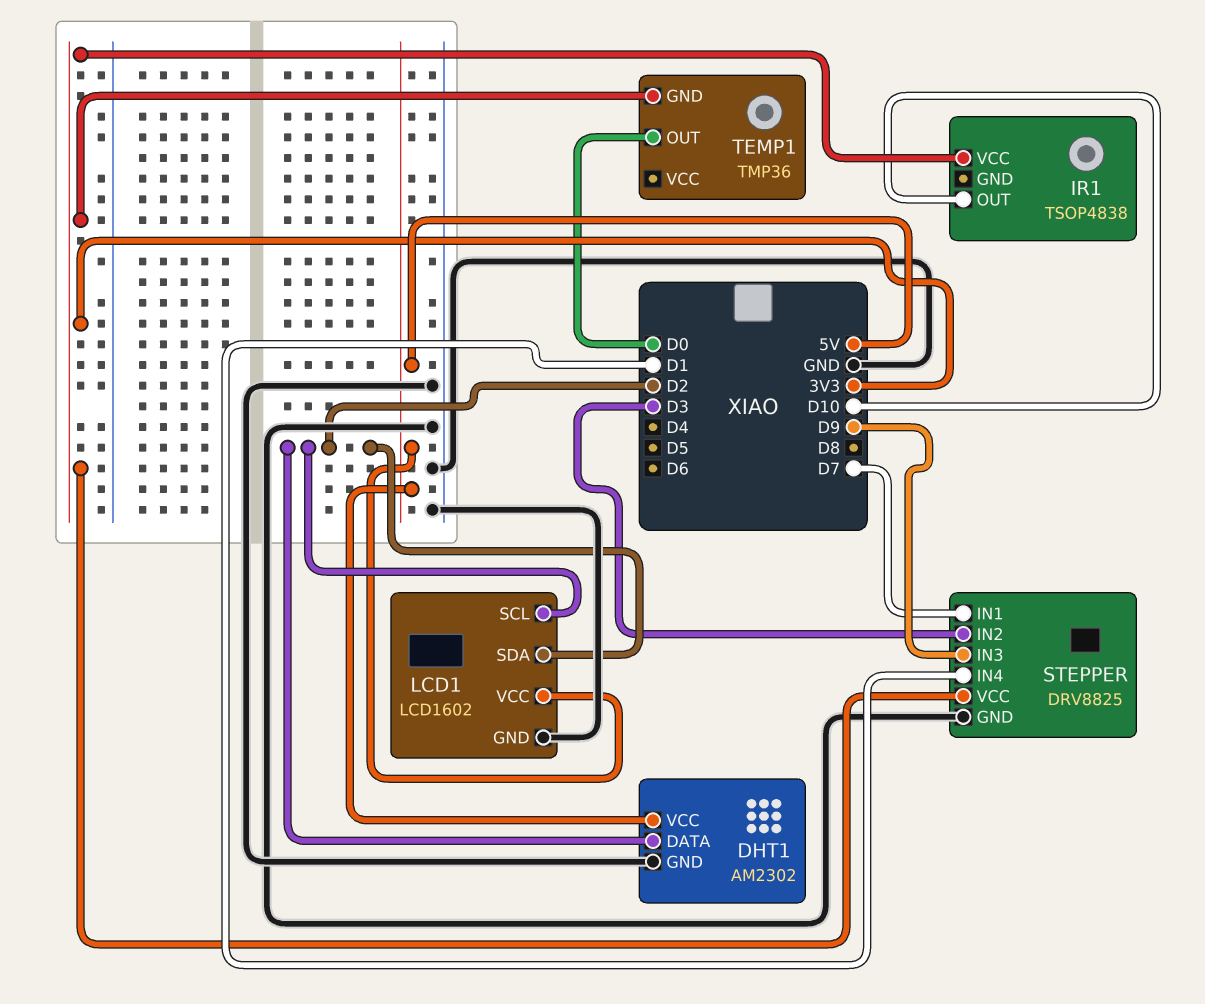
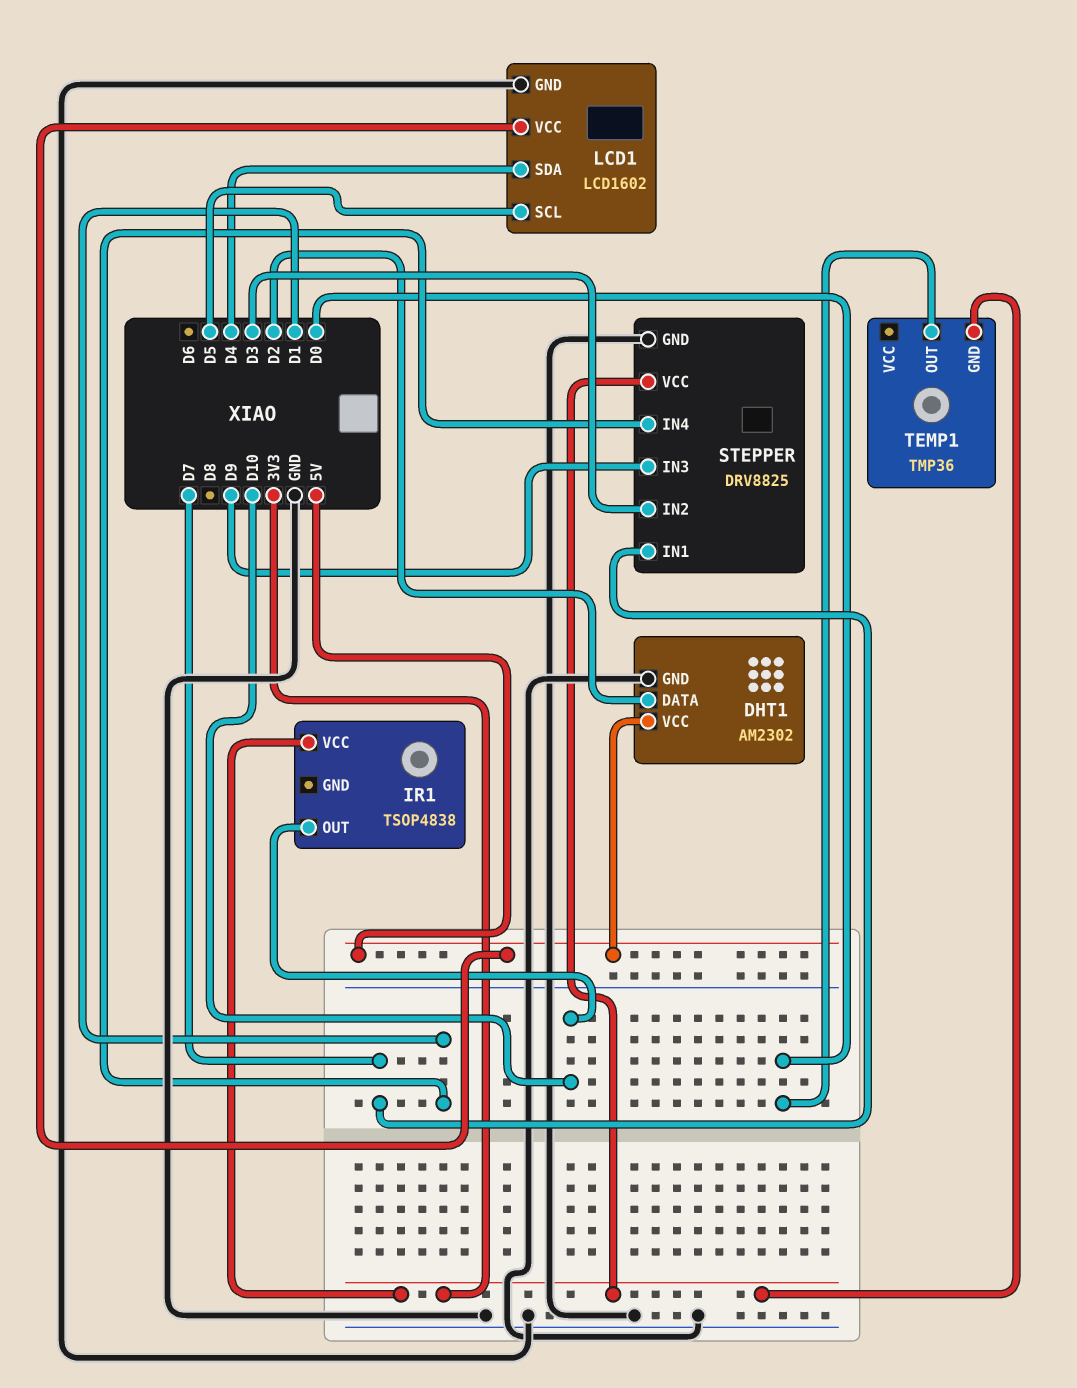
LCD1 pin SCL: D2 -> D5
LCD1 pin SDA: D2 -> D4

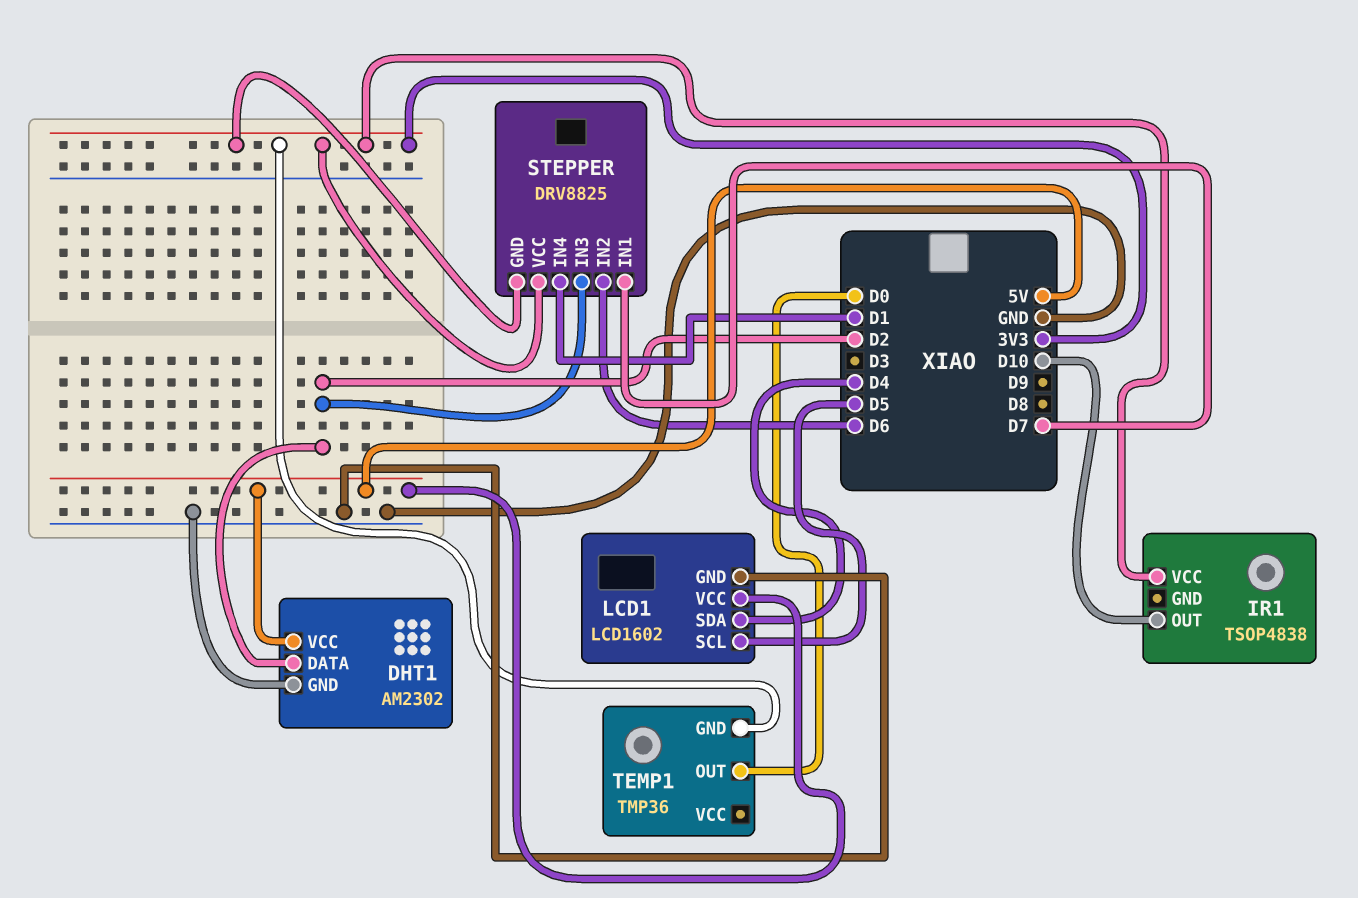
STEPPER pin GND: GND -> 3V3
STEPPER pin IN2: D3 -> D6
STEPPER pin IN3: D9 -> D2

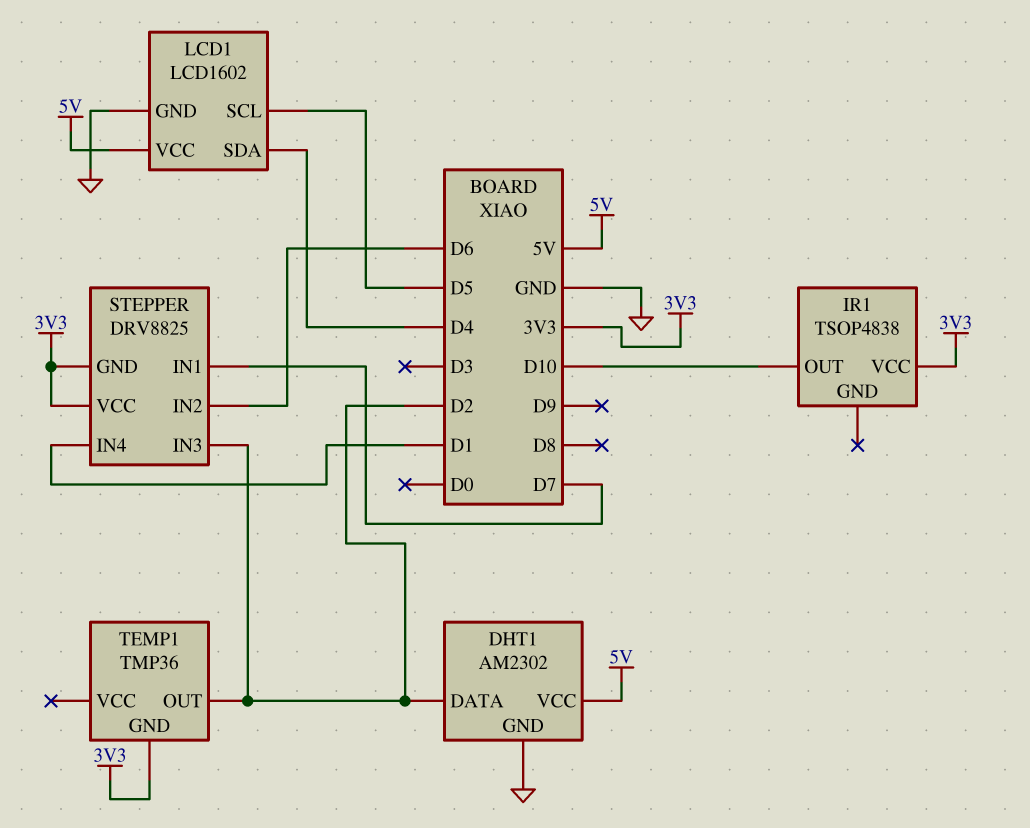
TEMP1 pin OUT: D0 -> D2

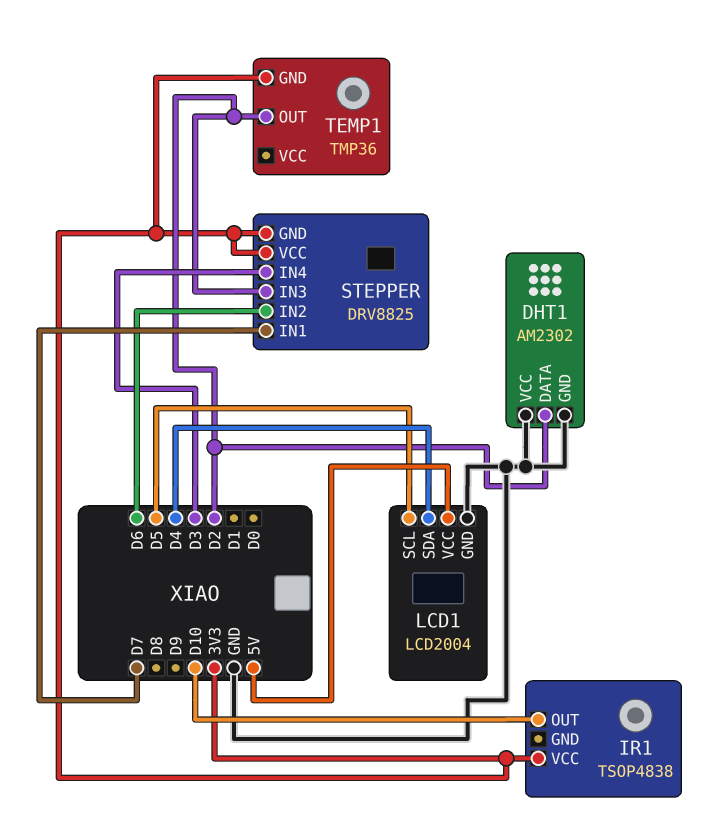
DHT1 pin VCC: 5V -> GND
LCD1: LCD1602 -> LCD2004
STEPPER pin IN4: D1 -> D3

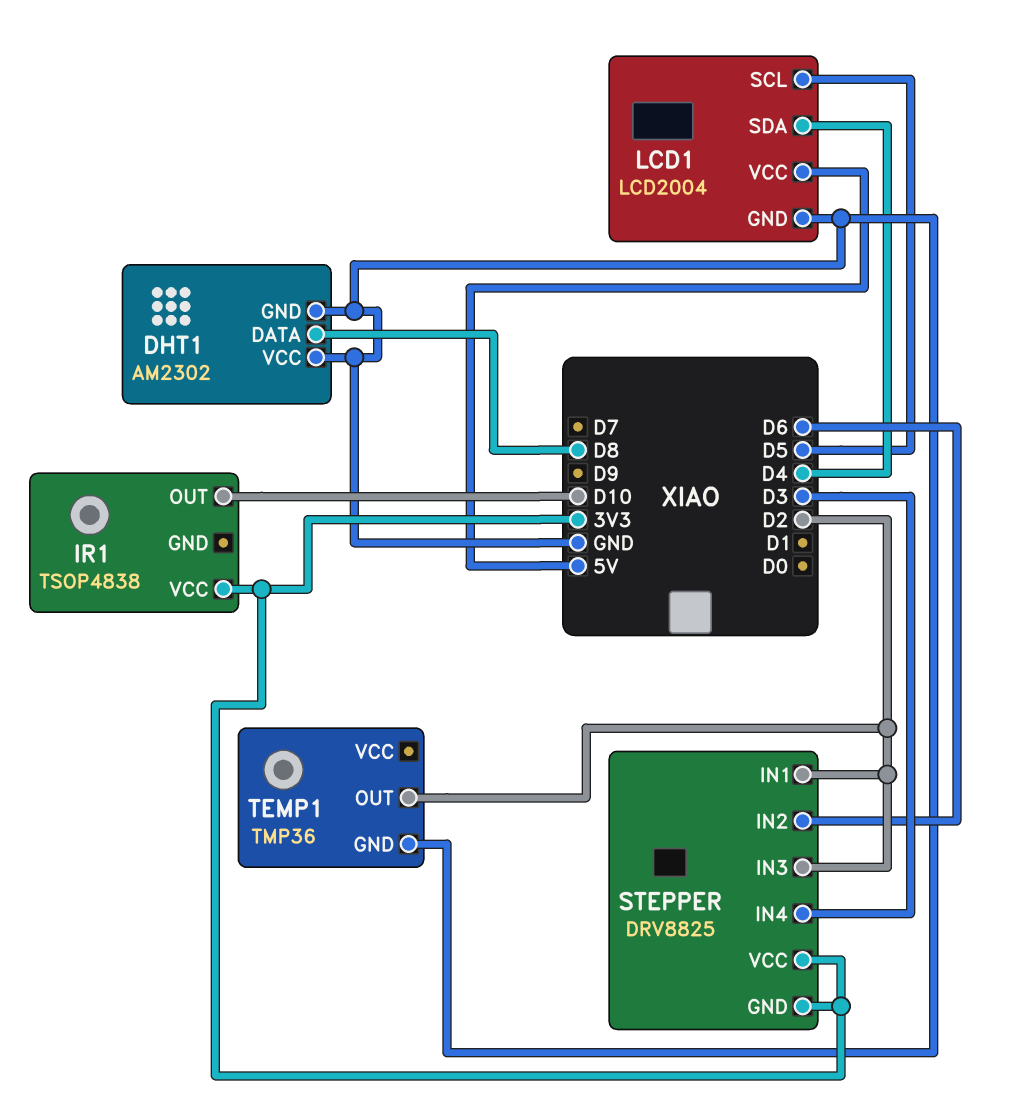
DHT1 pin DATA: D2 -> D8
STEPPER pin IN1: D7 -> D2
TEMP1 pin GND: 3V3 -> GND

